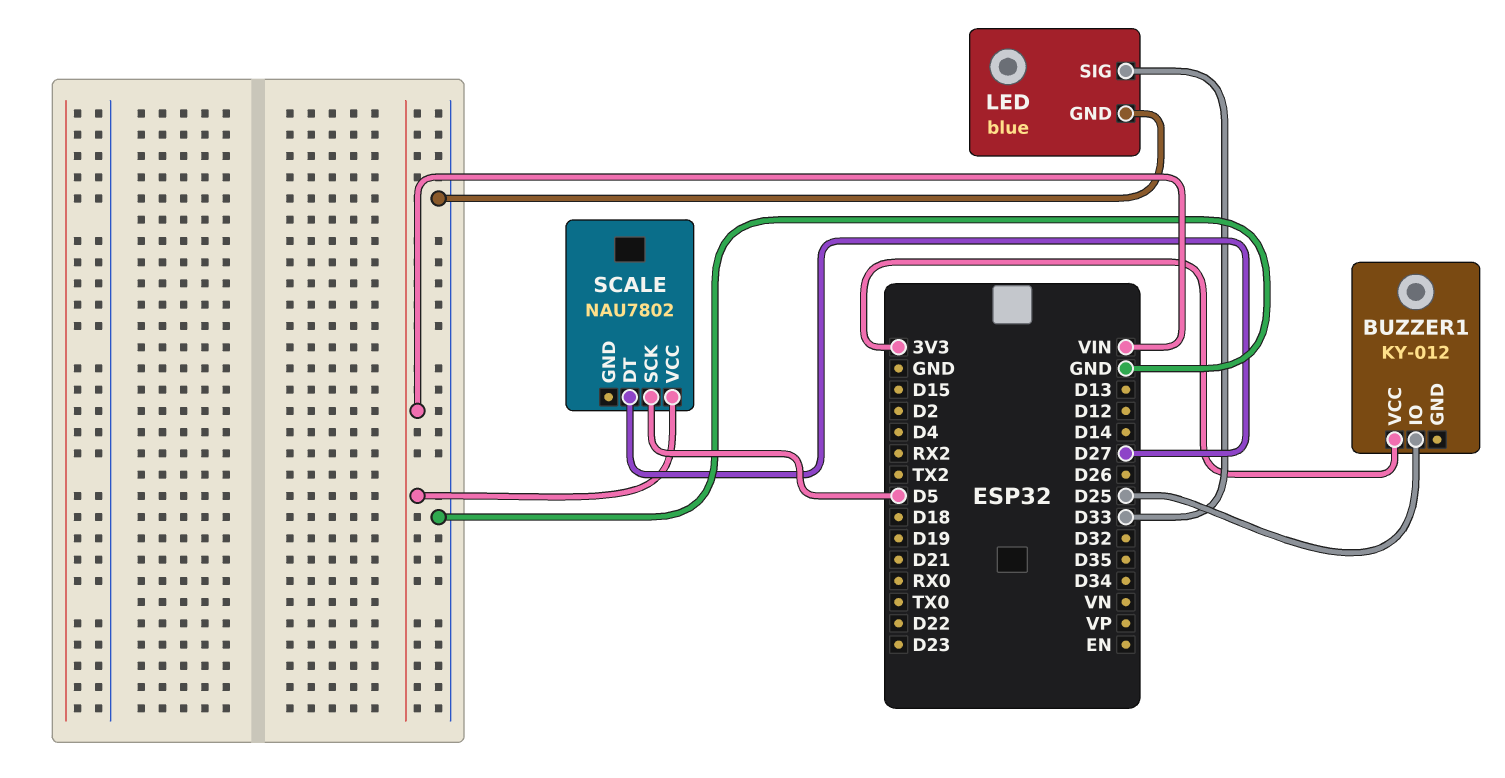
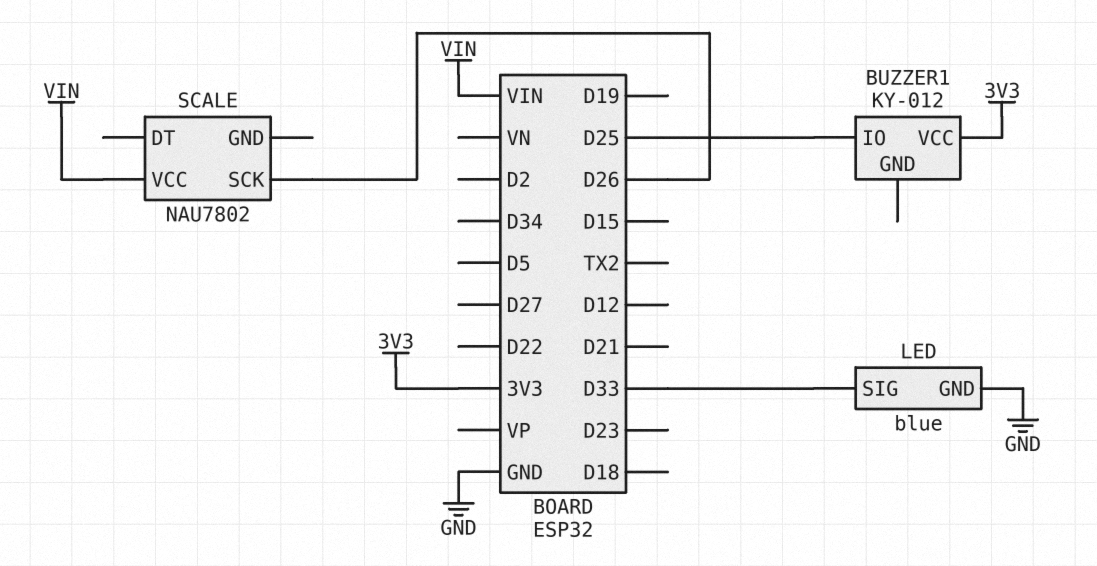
SCALE pin DT: D27 -> none
SCALE pin SCK: D5 -> D26

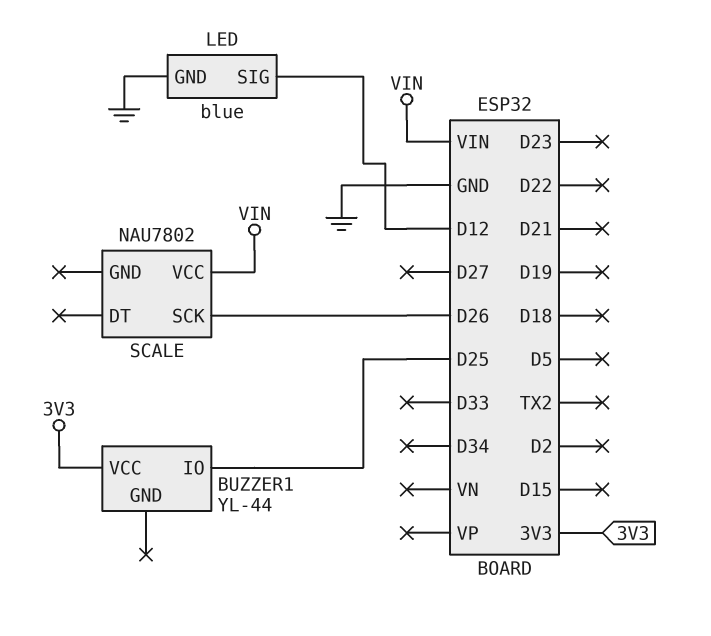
BUZZER1: KY-012 -> YL-44
LED pin SIG: D33 -> D12

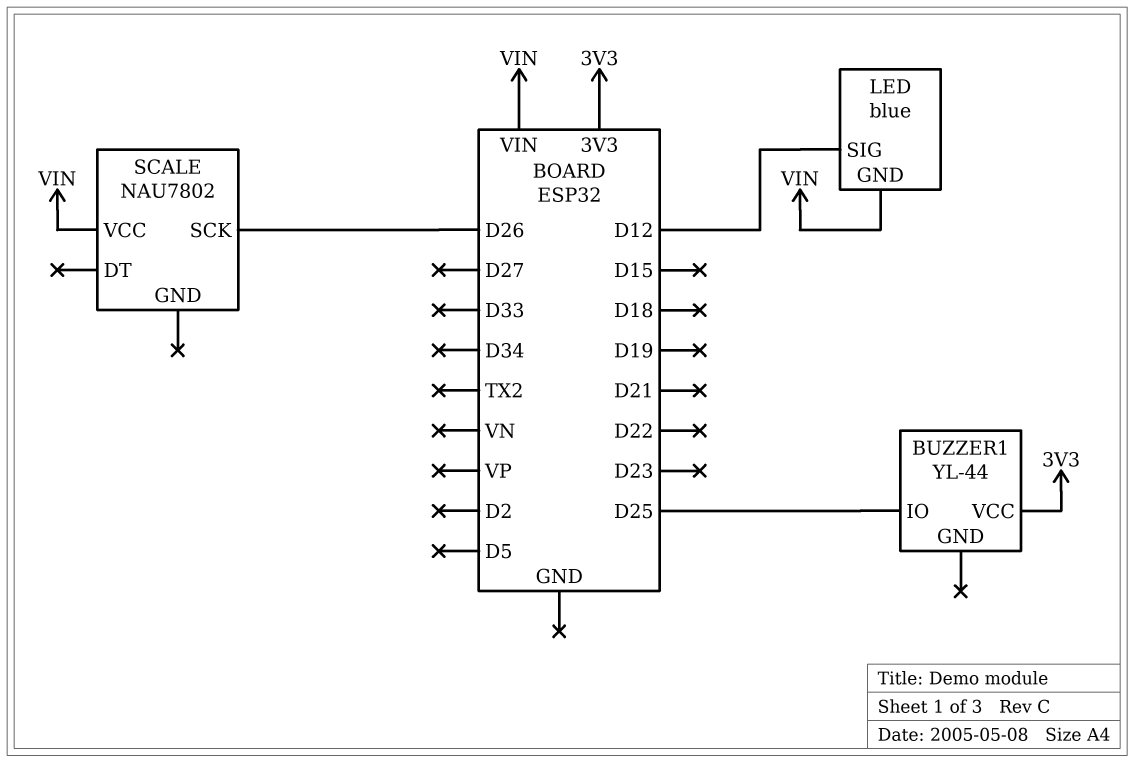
LED pin GND: GND -> VIN

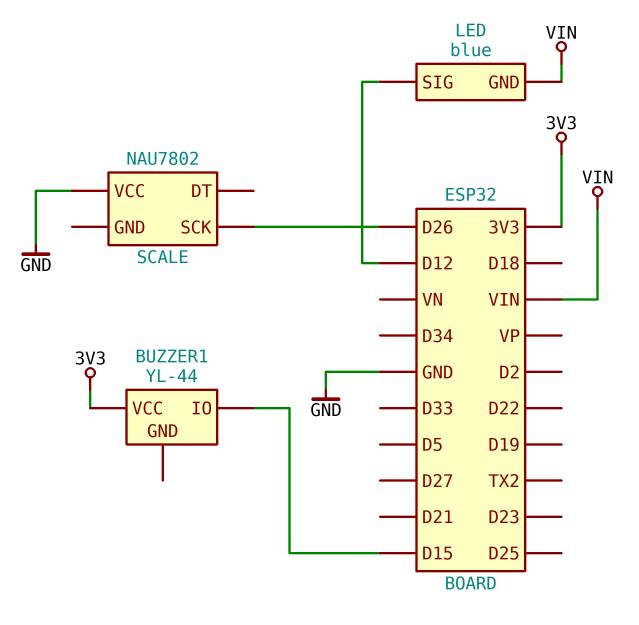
BUZZER1 pin IO: D25 -> D15
SCALE pin VCC: VIN -> GND

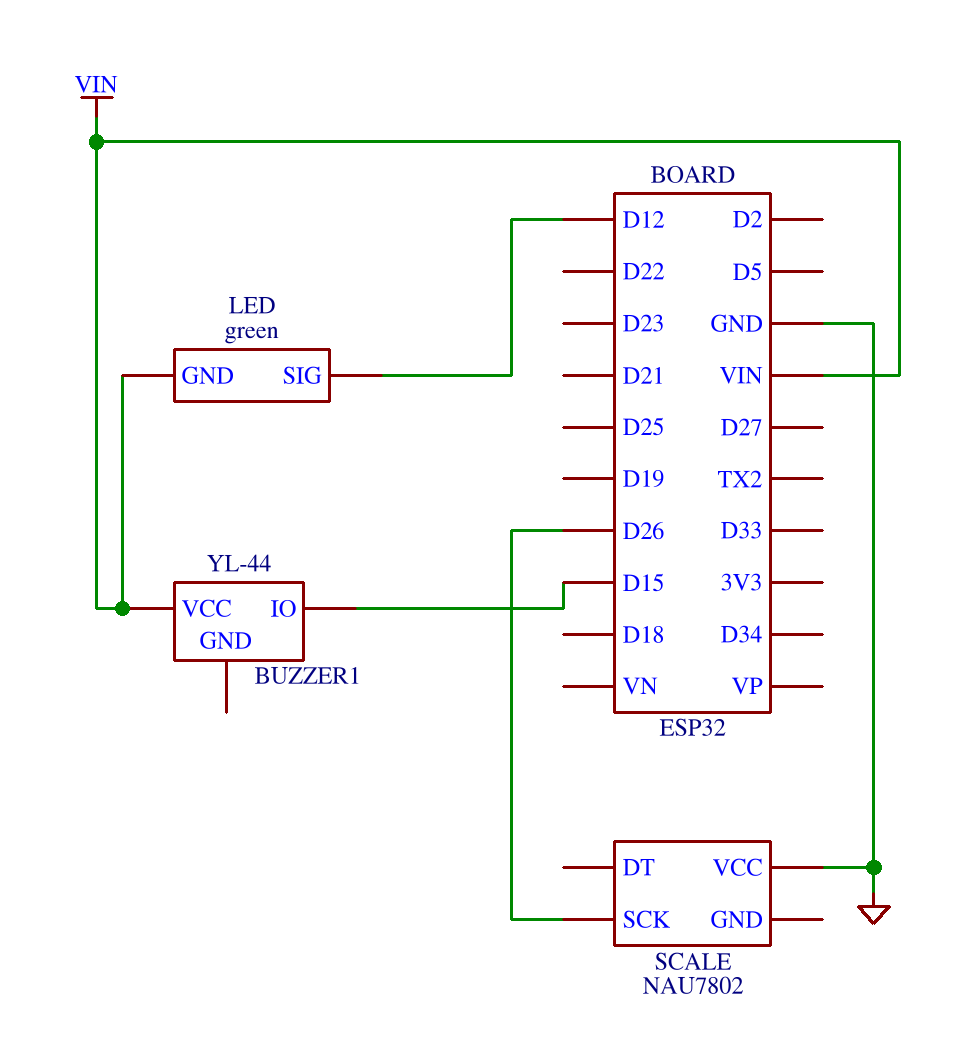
BUZZER1 pin VCC: 3V3 -> VIN
LED: blue -> green

